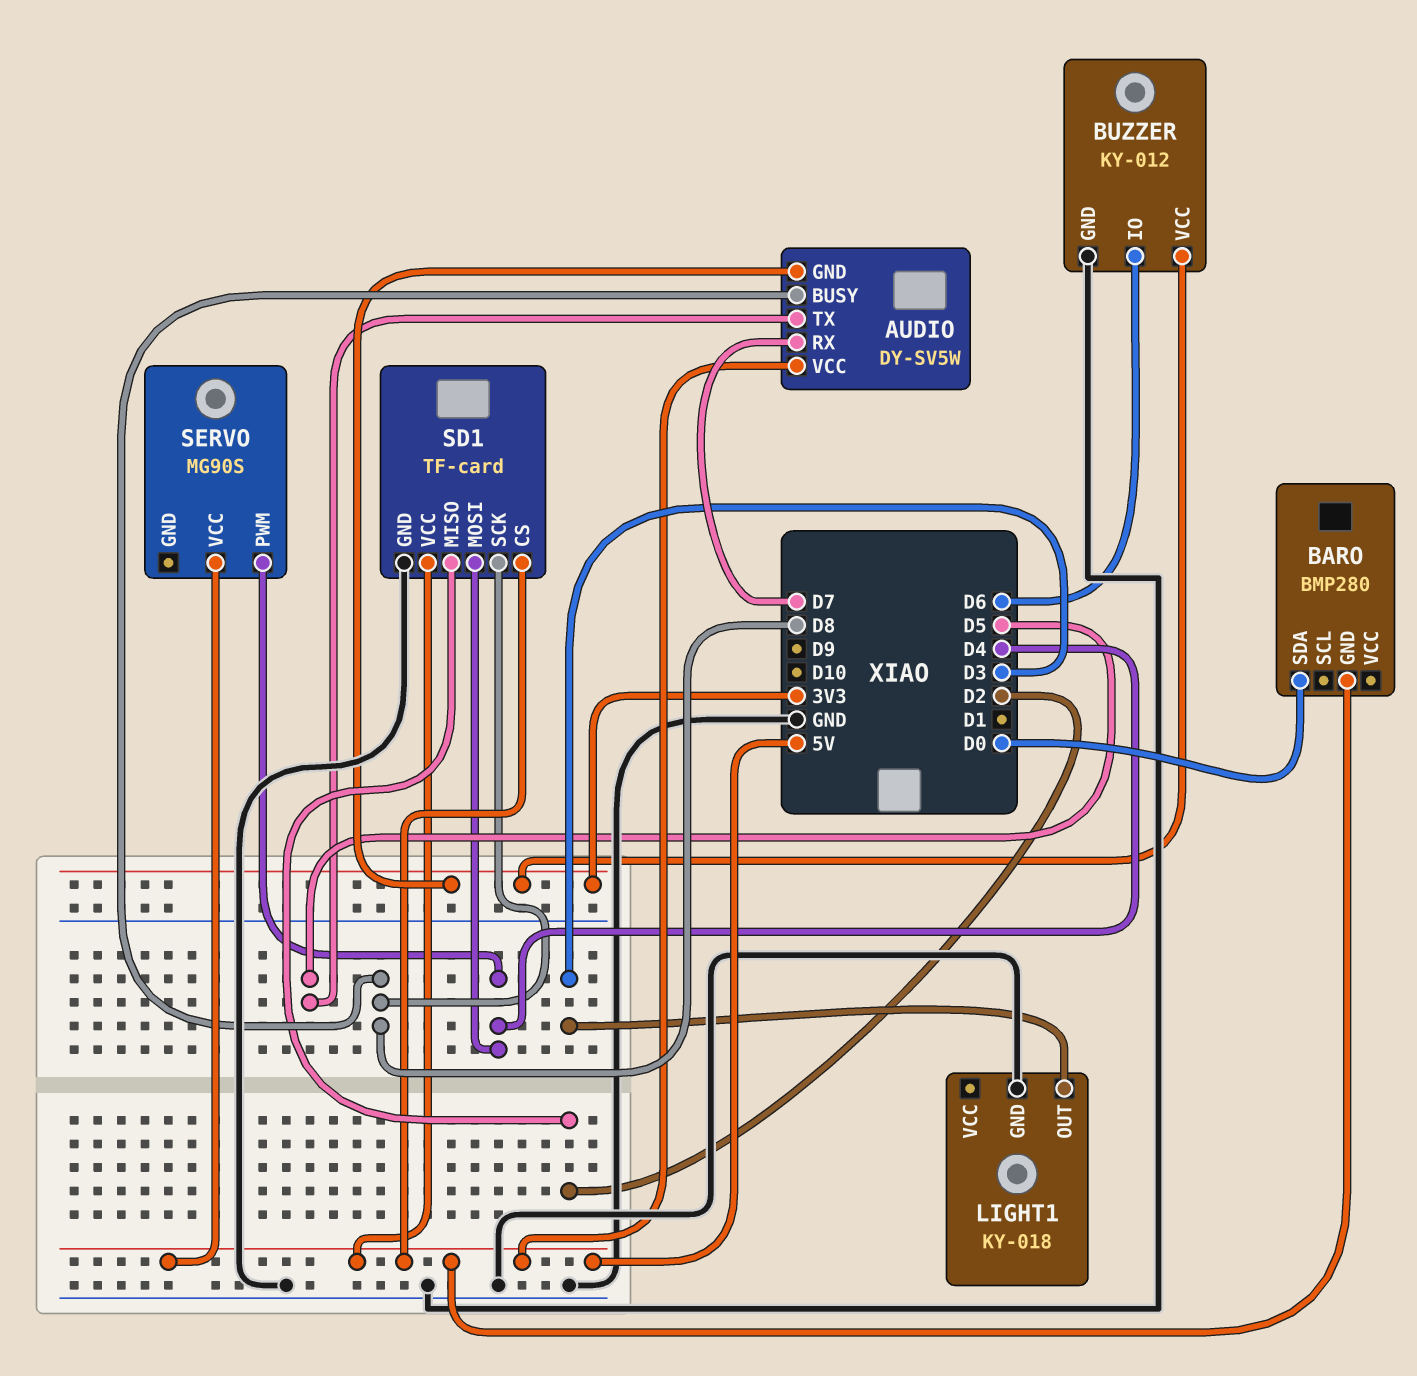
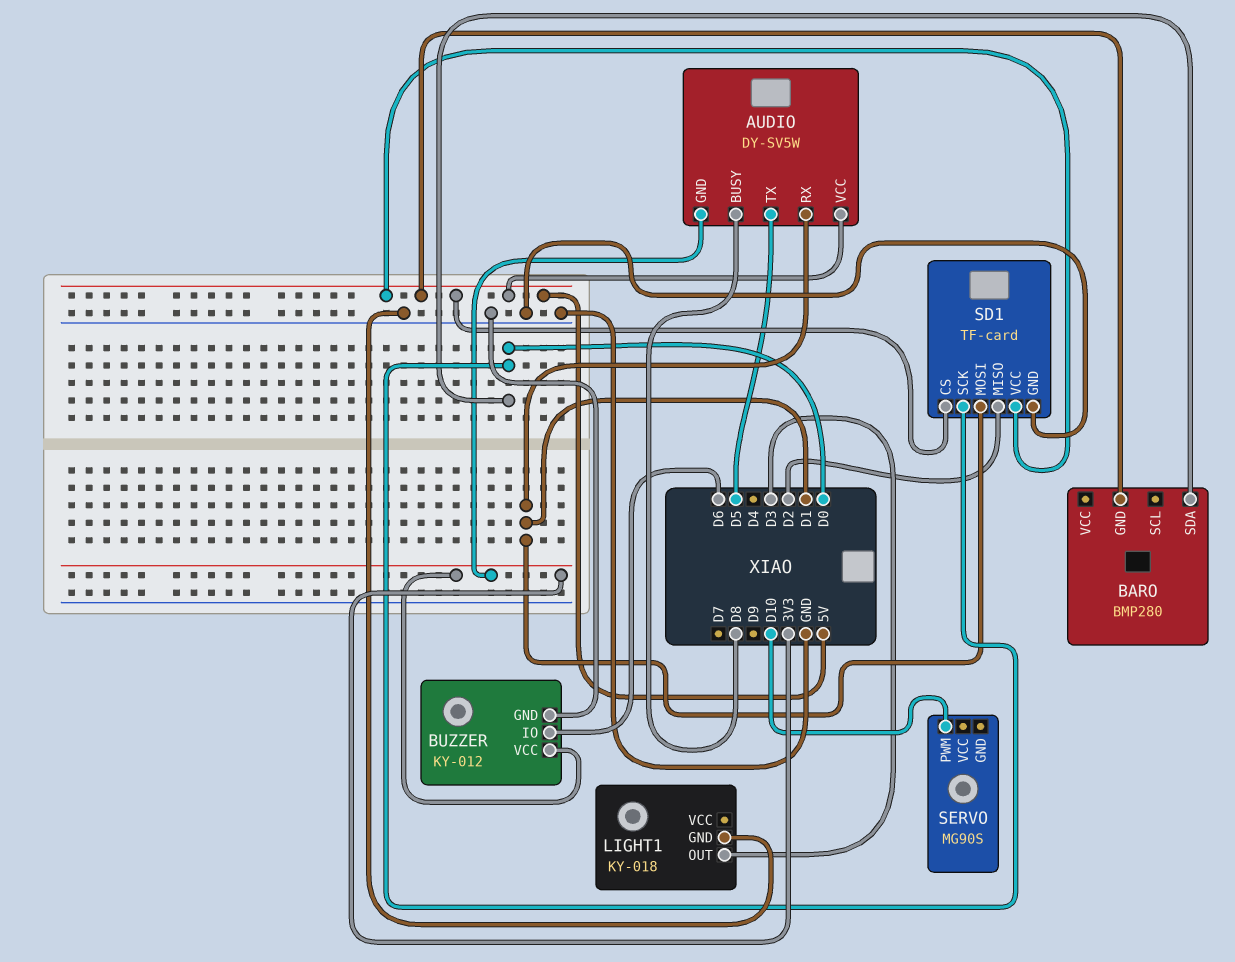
AUDIO pin RX: D7 -> D1
SD1 pin MOSI: D4 -> D1
SD1 pin SCK: D8 -> D0
SERVO pin PWM: D4 -> D10
SERVO pin VCC: 5V -> none

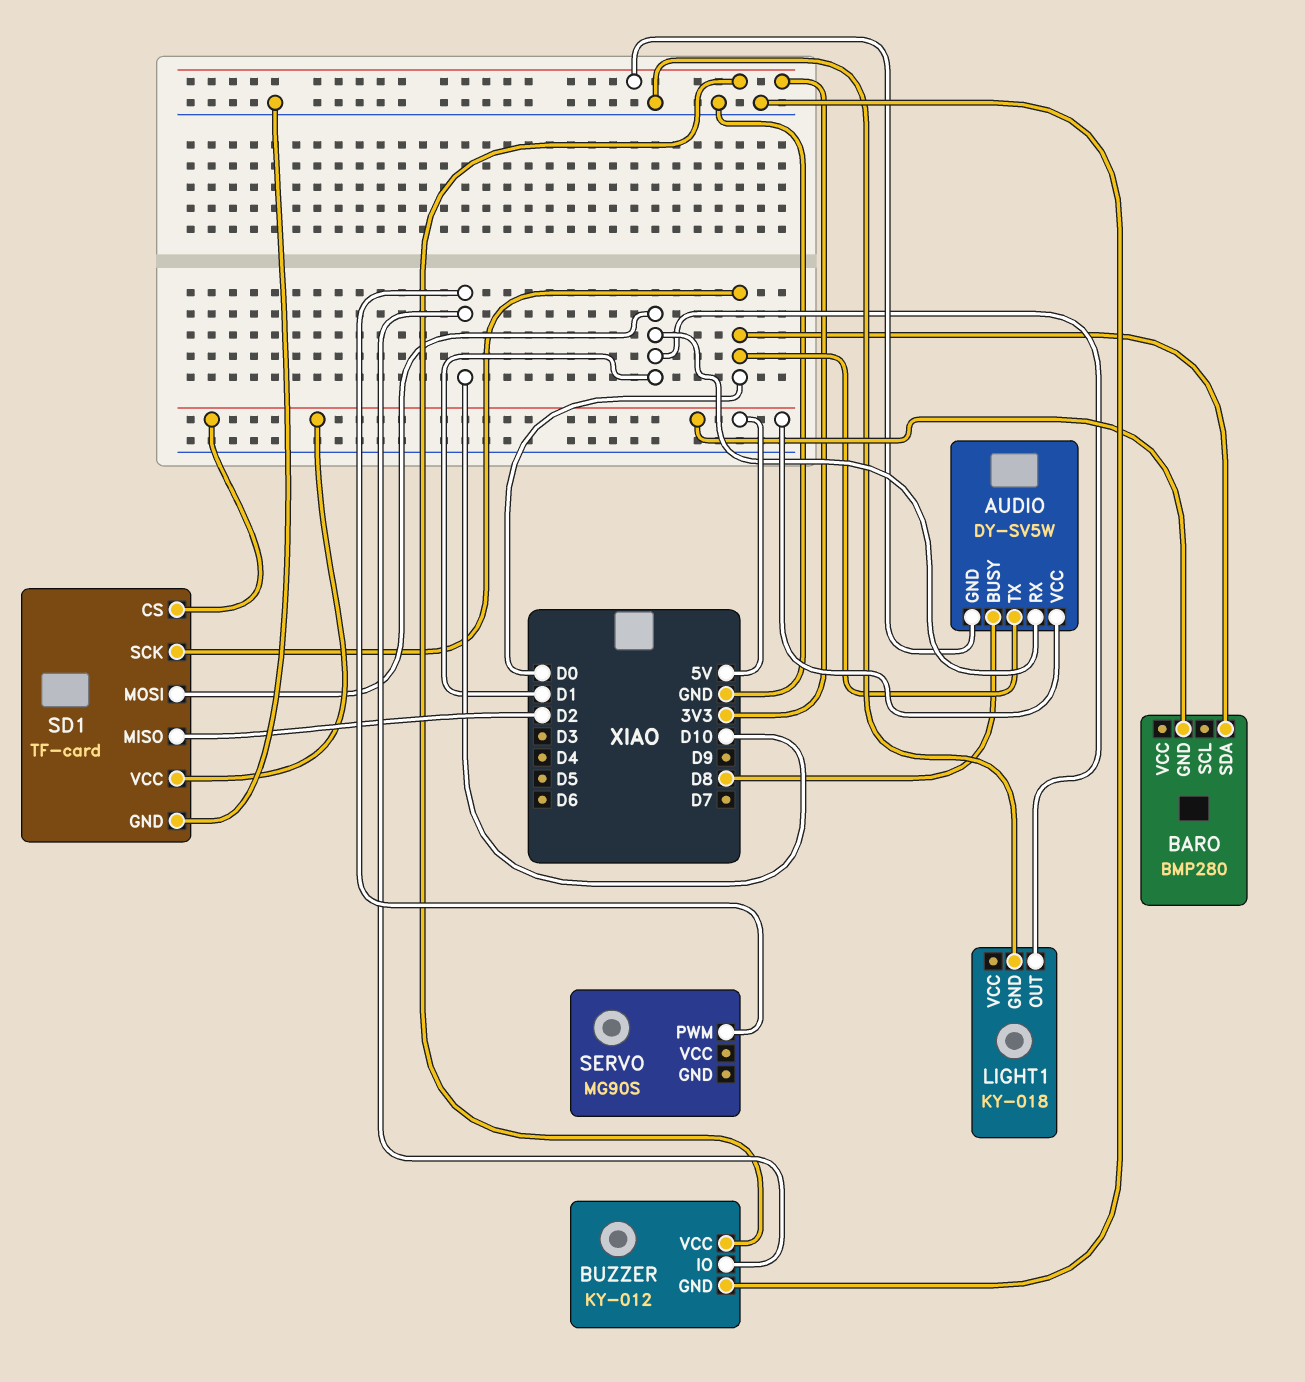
AUDIO pin TX: D5 -> D0
BUZZER pin IO: D6 -> D10
LIGHT1 pin OUT: D3 -> D1

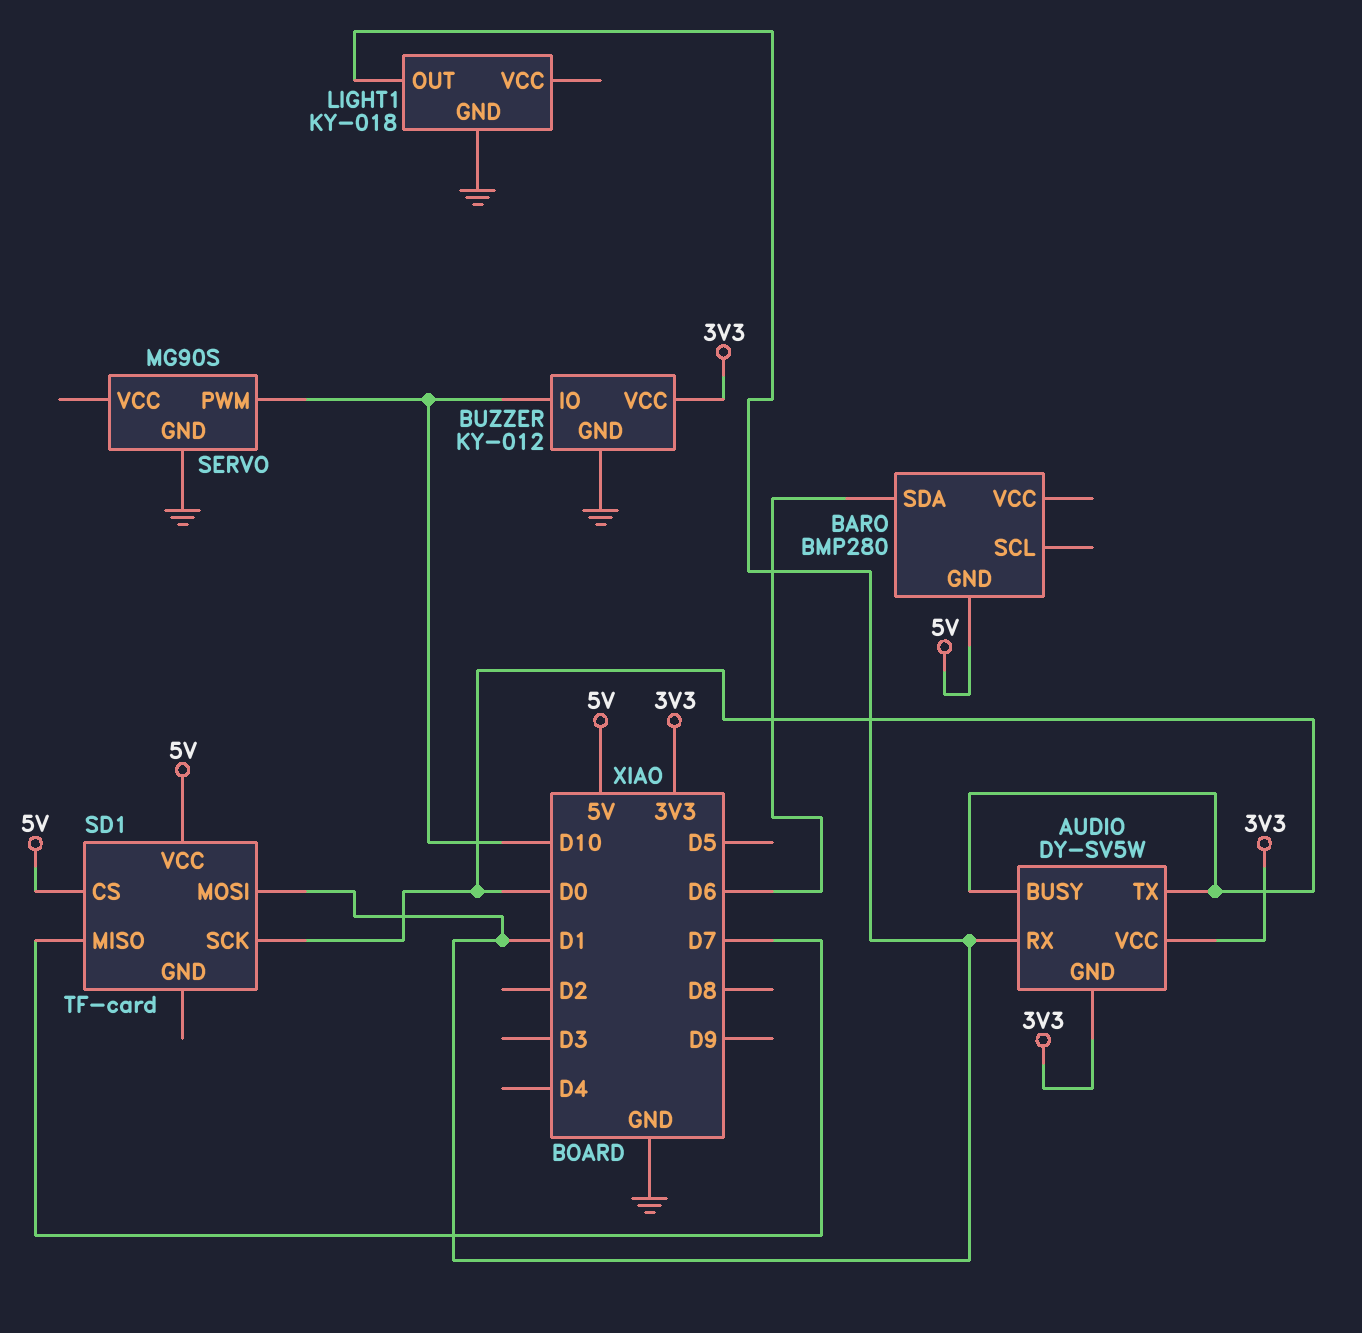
AUDIO pin BUSY: D8 -> D0
AUDIO pin VCC: 5V -> 3V3
BARO pin SDA: D0 -> D6
SD1 pin GND: GND -> none
SD1 pin MISO: D2 -> D7
SERVO pin GND: none -> GND

